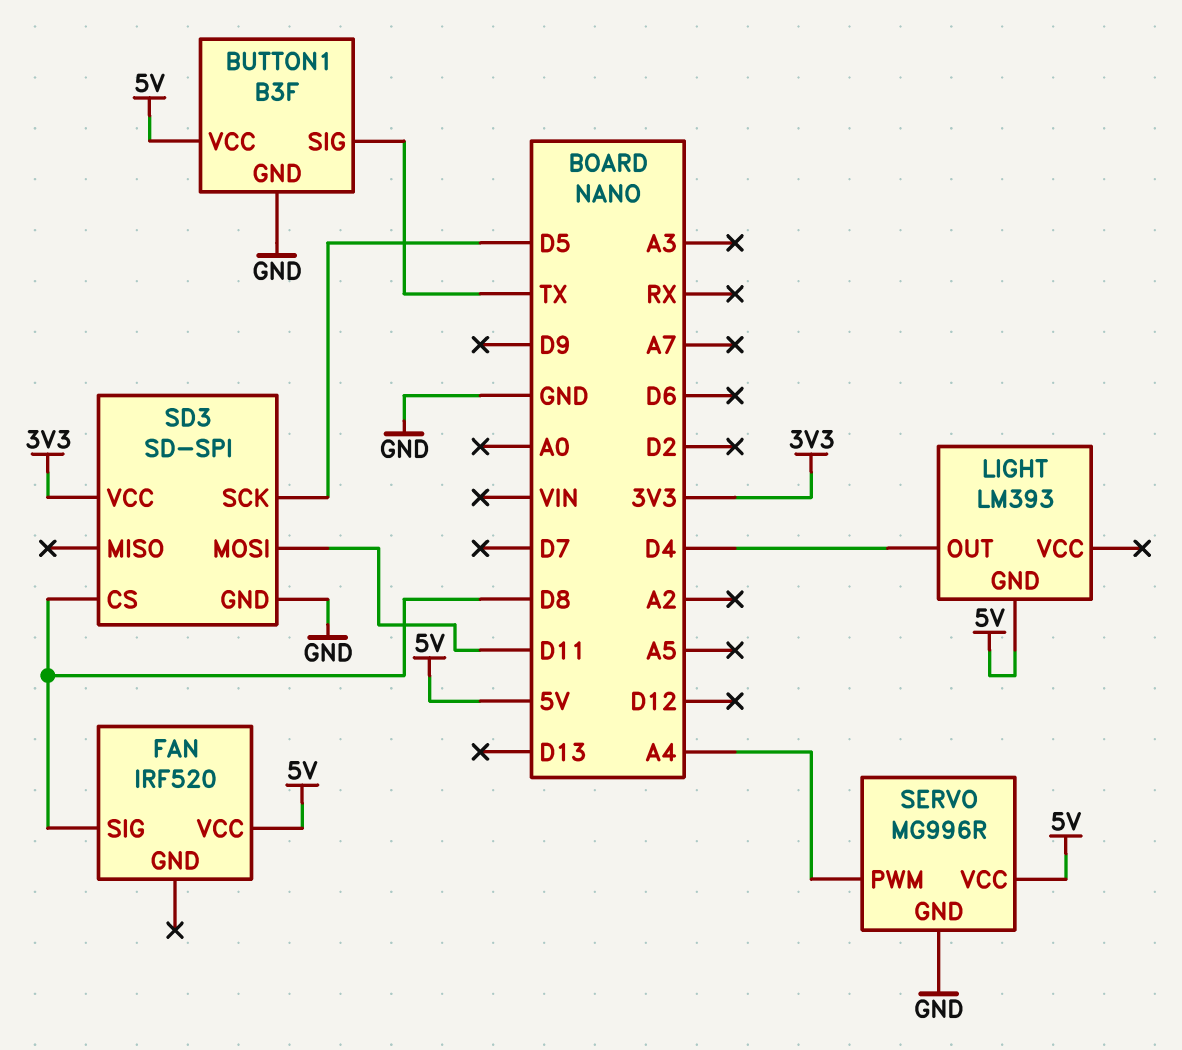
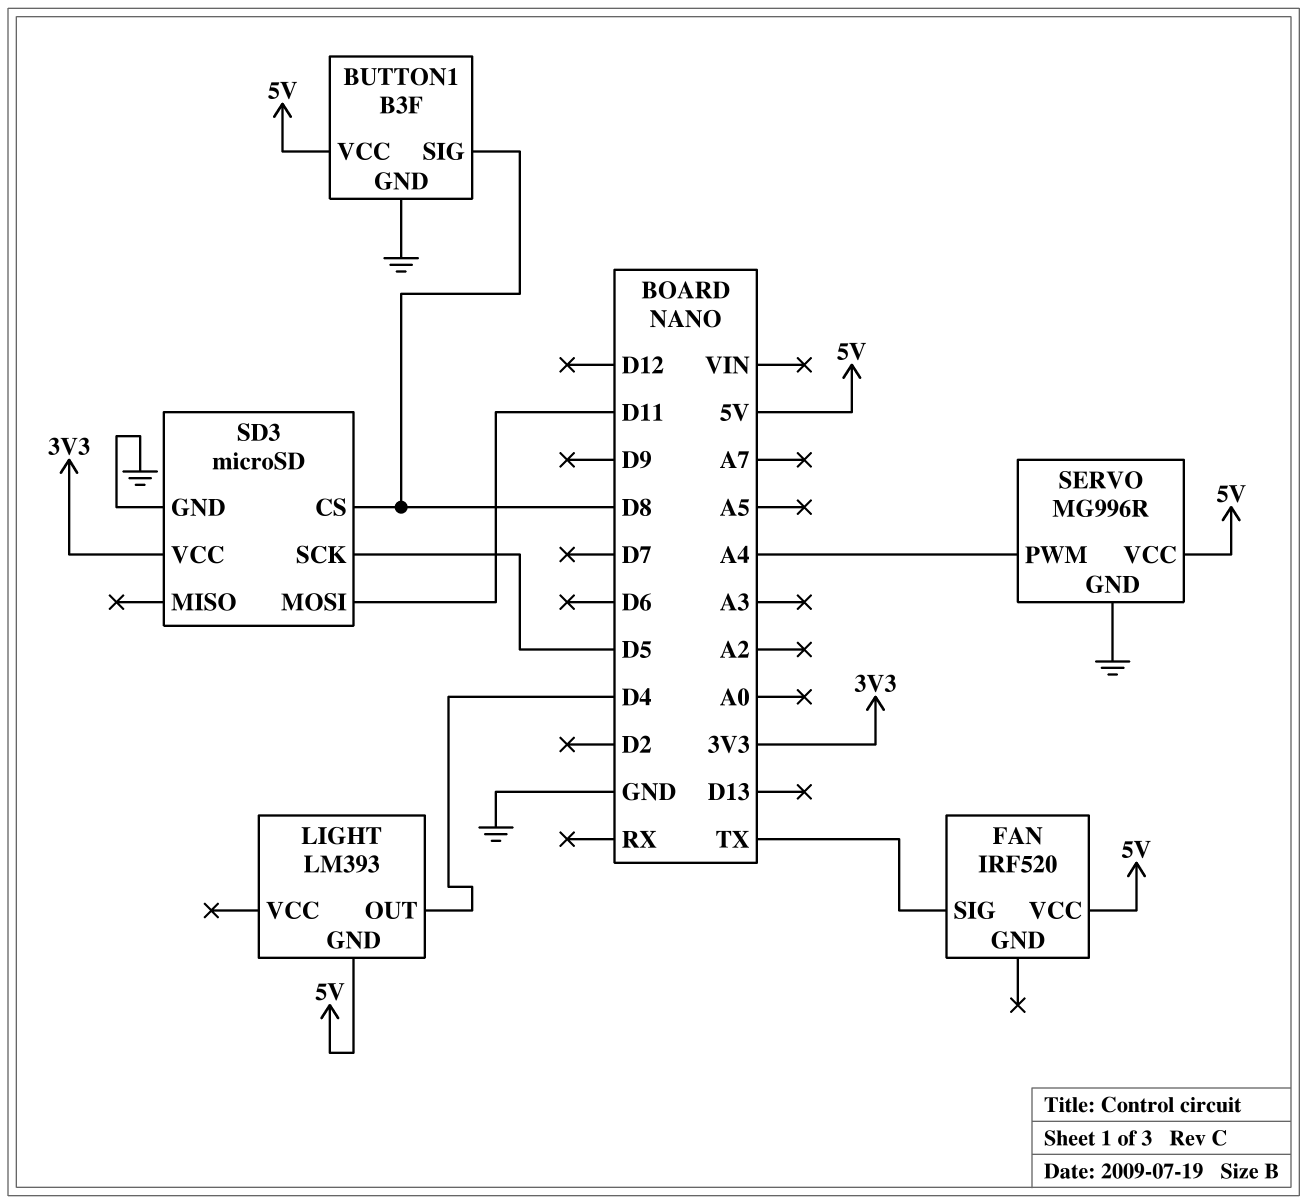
BUTTON1 pin SIG: TX -> D8
FAN pin SIG: D8 -> TX
SD3: SD-SPI -> microSD

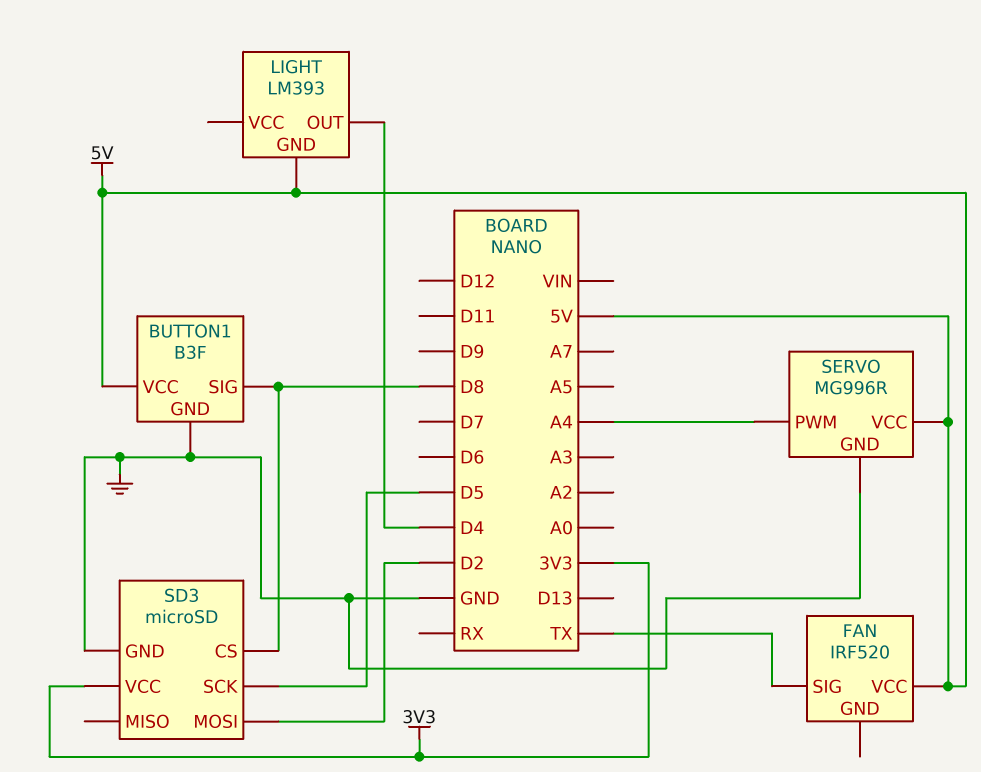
SD3 pin MOSI: D11 -> D2

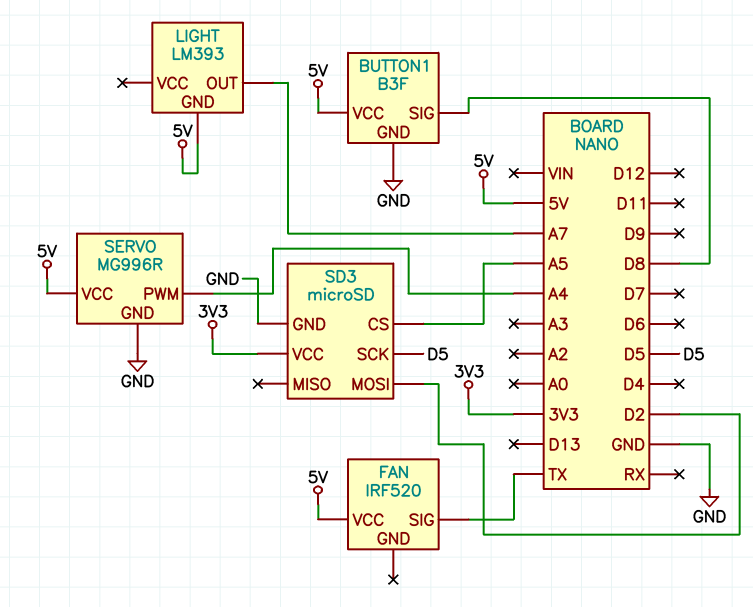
LIGHT pin OUT: D4 -> A7
SD3 pin CS: D8 -> A5

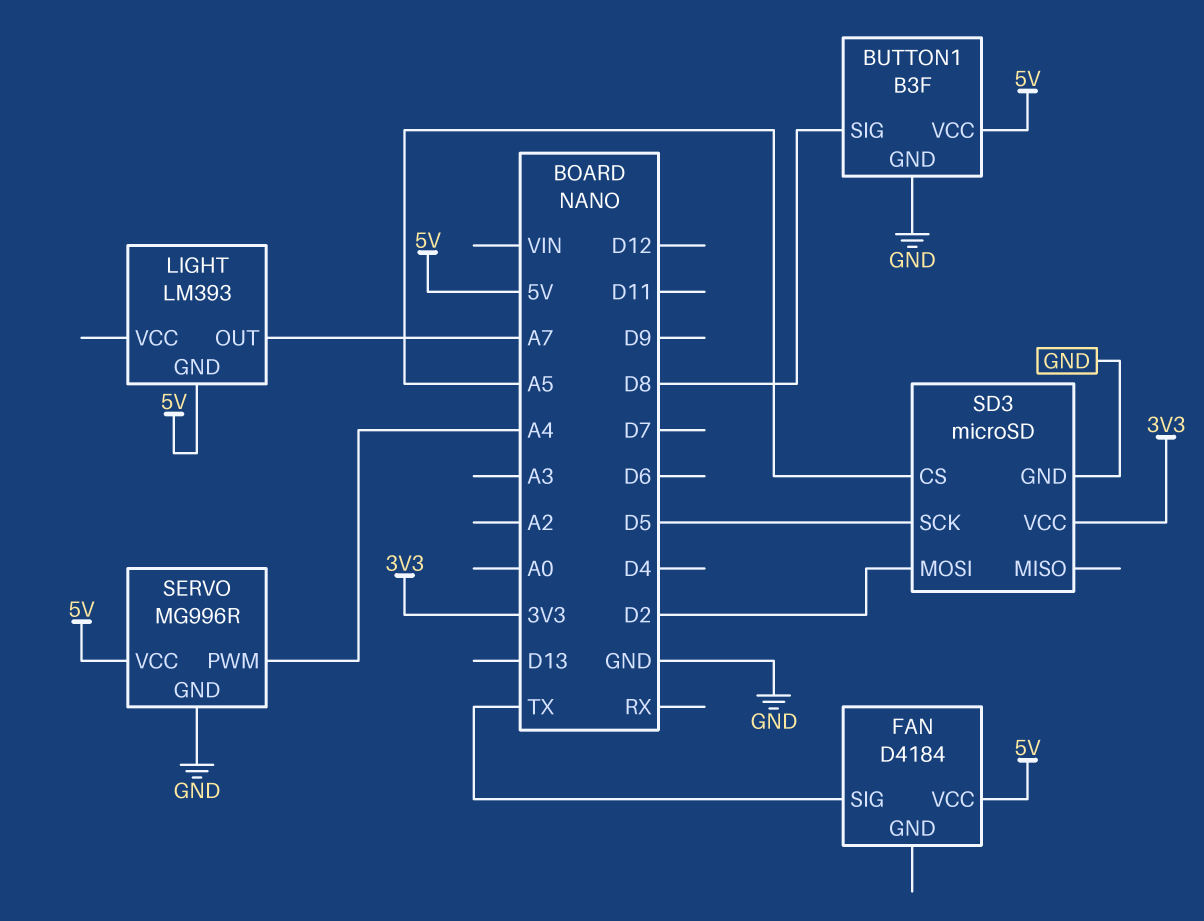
FAN: IRF520 -> D4184

